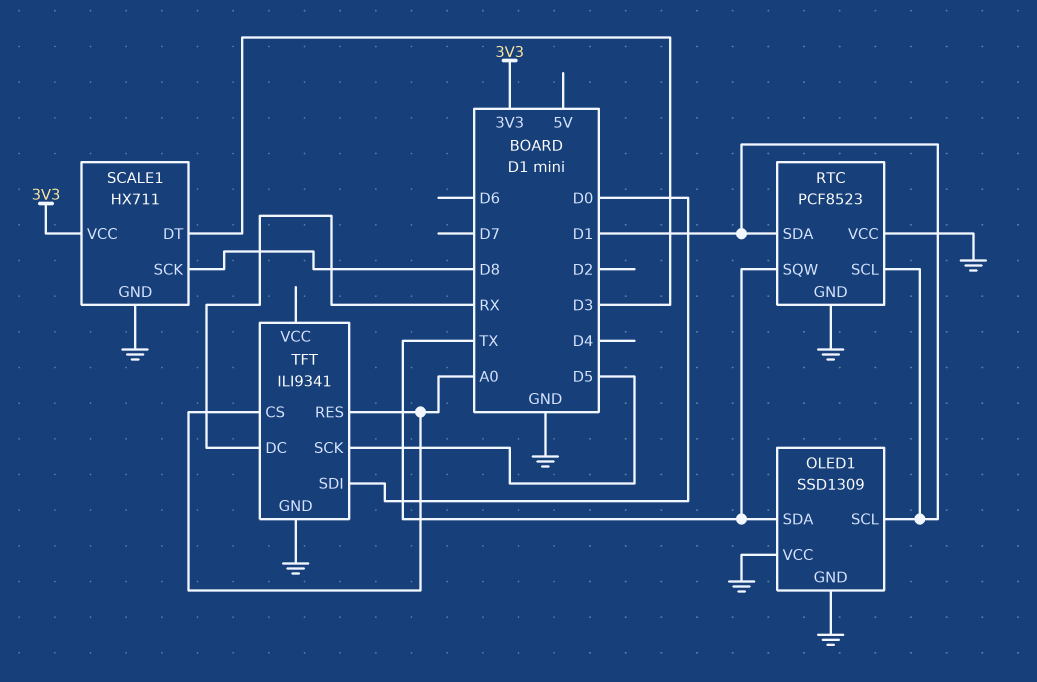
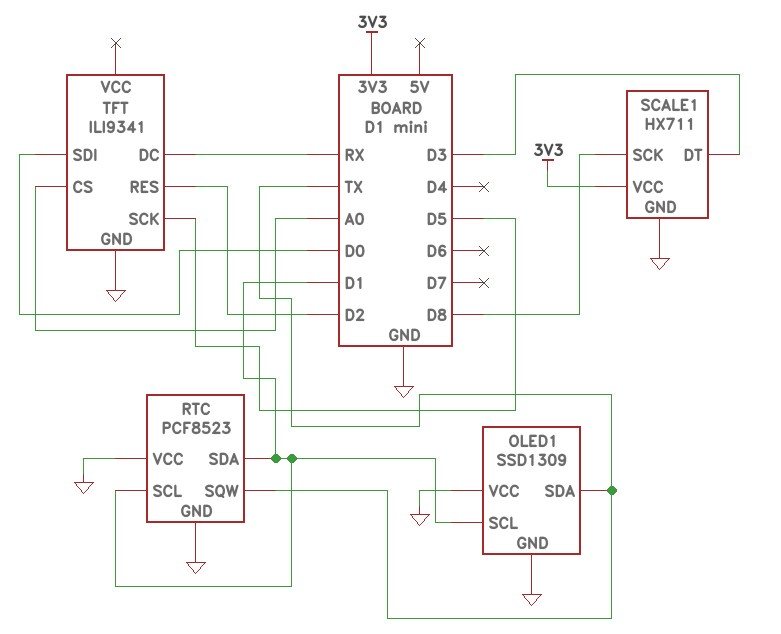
TFT pin RES: A0 -> D2

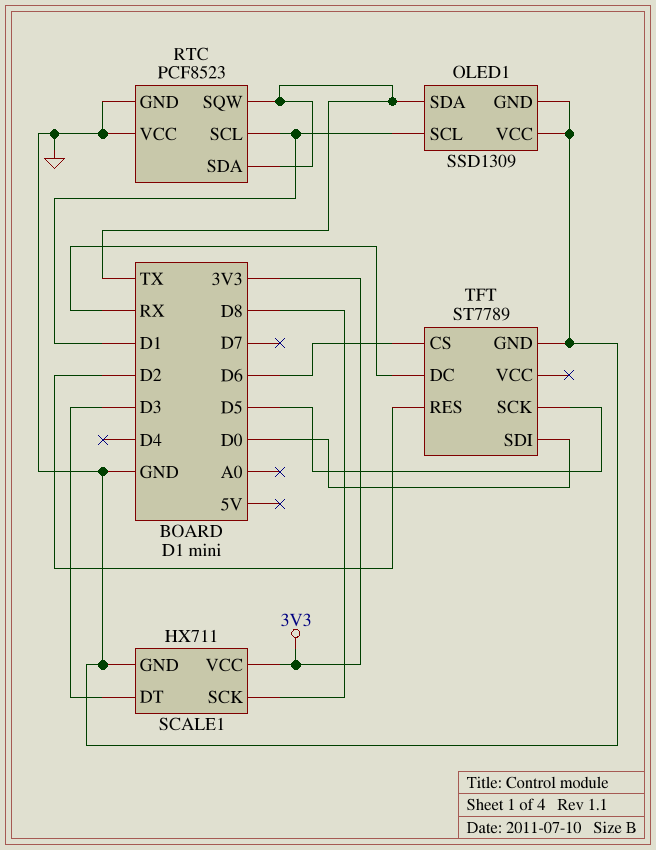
RTC pin SDA: D1 -> TX
TFT: ILI9341 -> ST7789
TFT pin CS: A0 -> D6

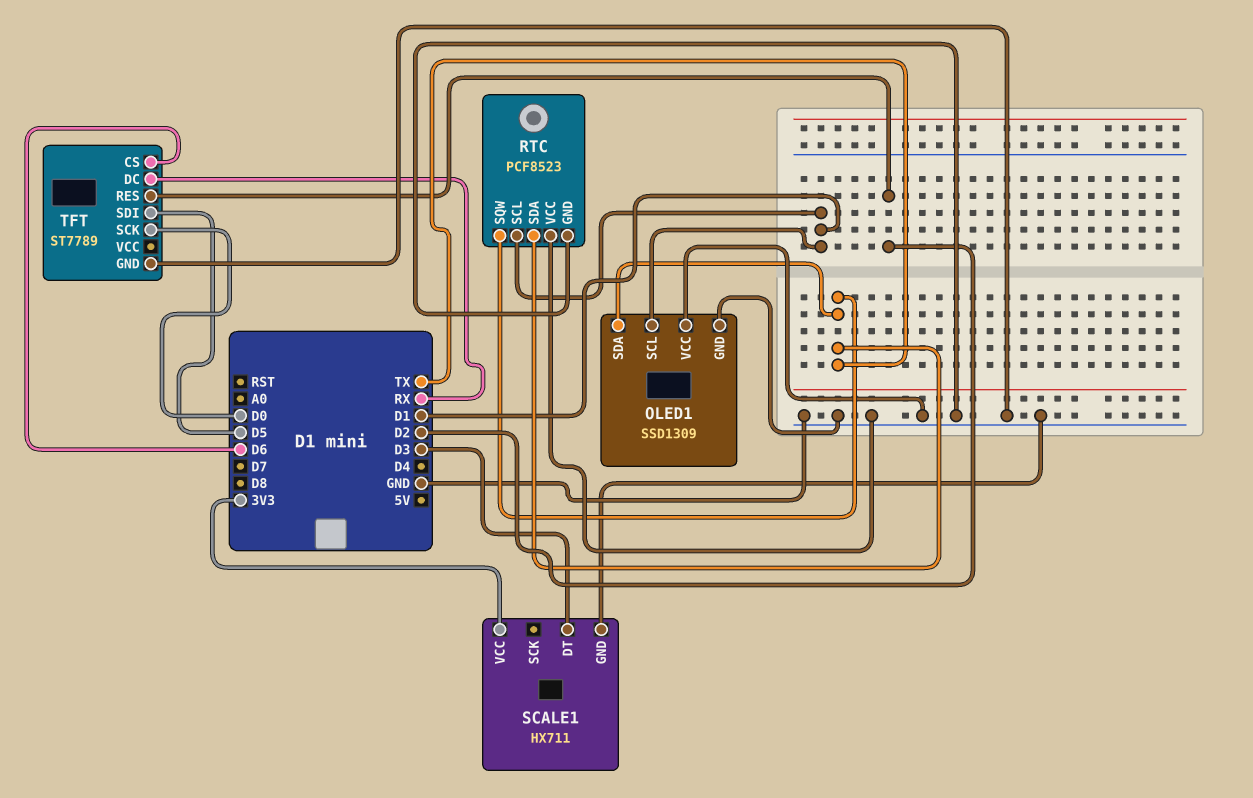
SCALE1 pin SCK: D8 -> none
TFT pin SCK: D5 -> D0
TFT pin SDI: D0 -> D5

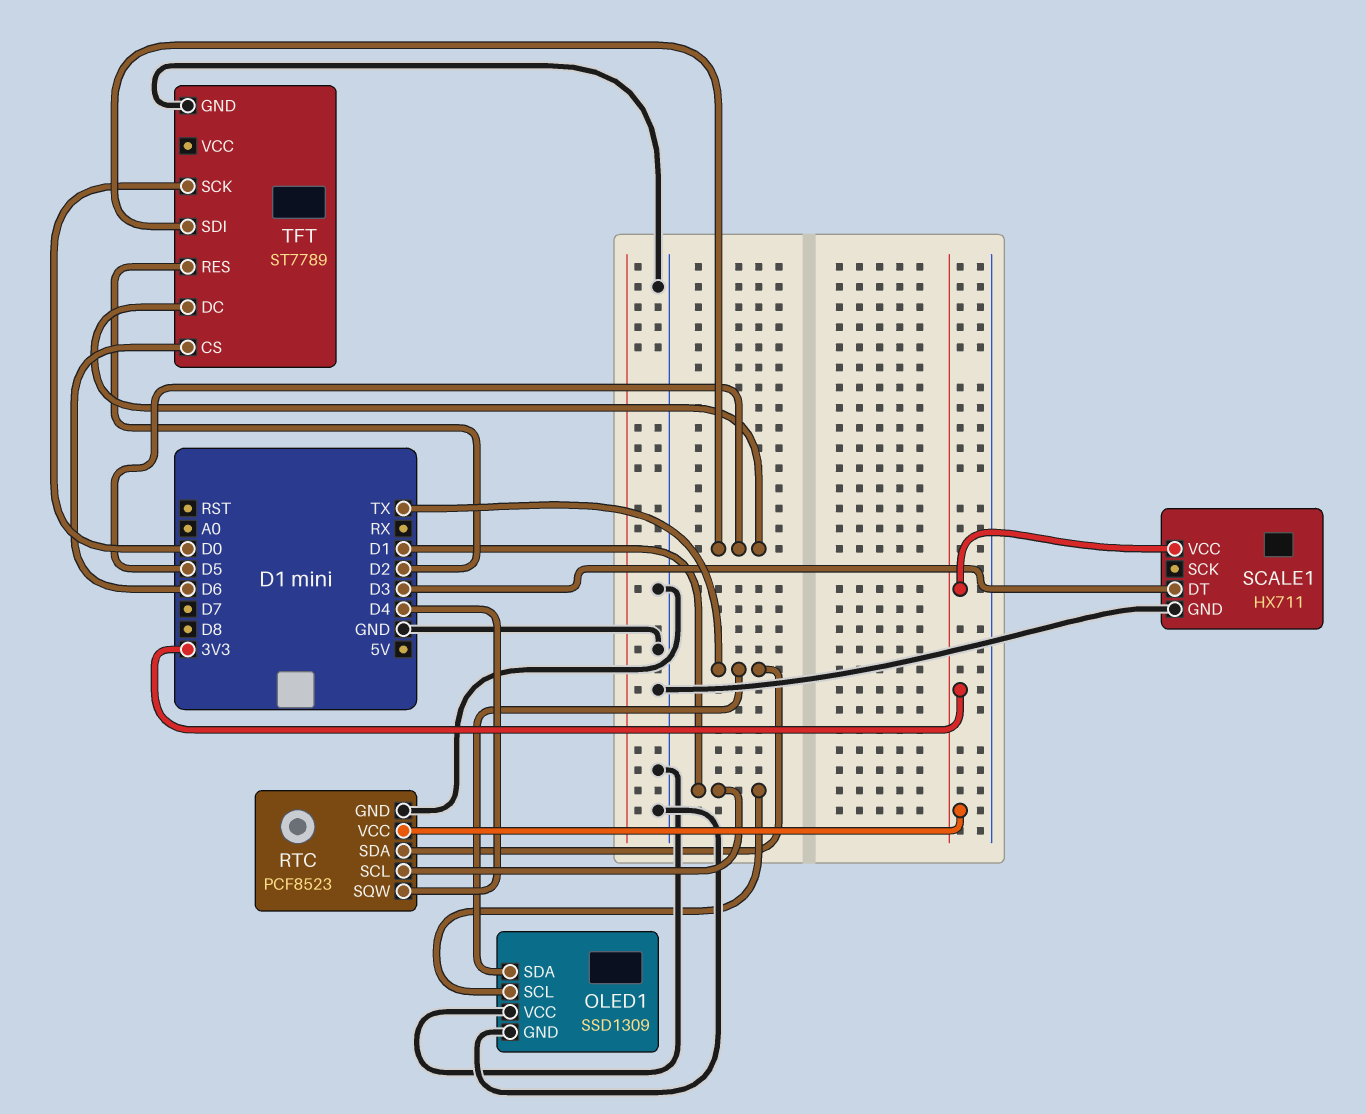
RTC pin SQW: TX -> D4
RTC pin VCC: GND -> 3V3
TFT pin DC: RX -> D5

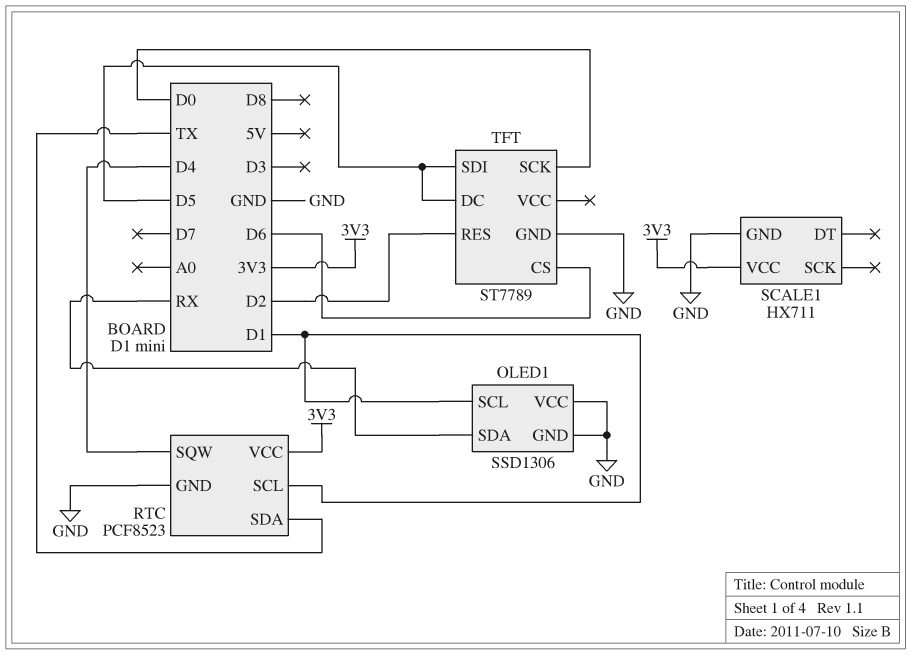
OLED1: SSD1309 -> SSD1306
OLED1 pin SDA: TX -> RX
SCALE1 pin DT: D3 -> none

